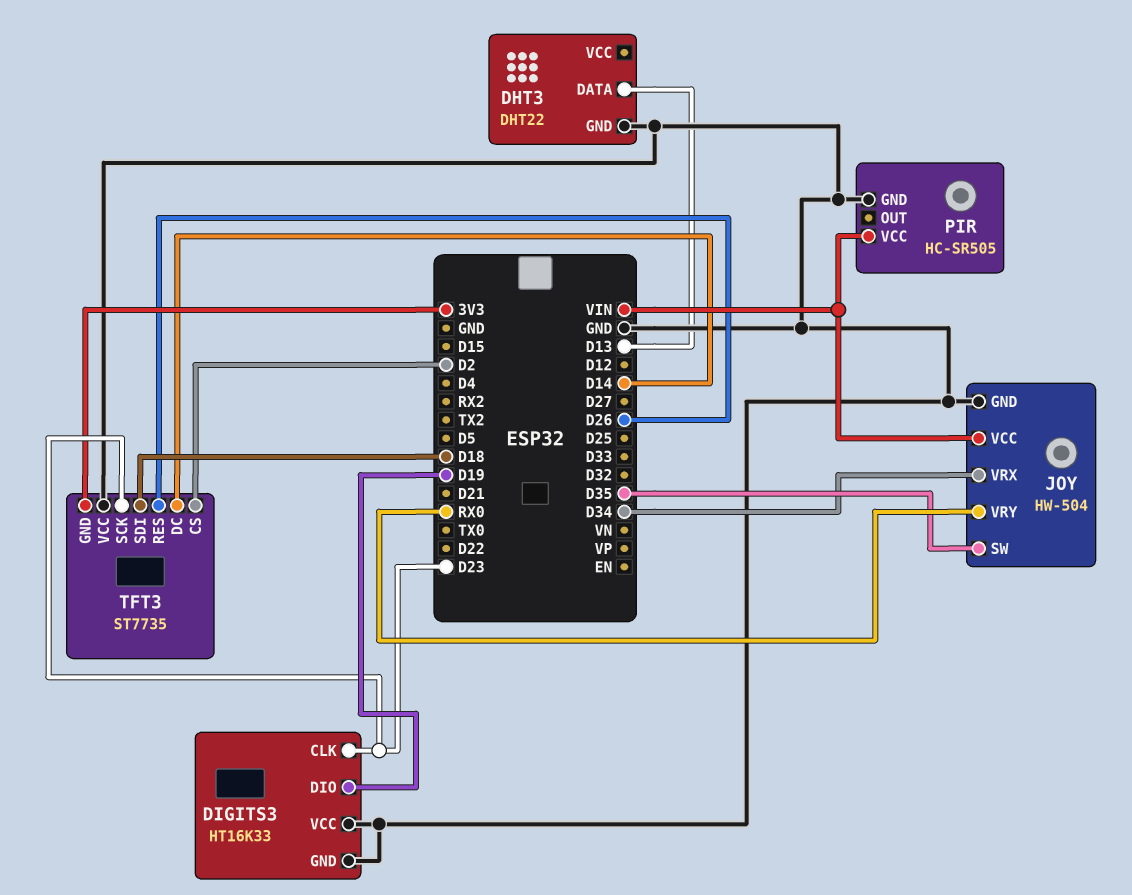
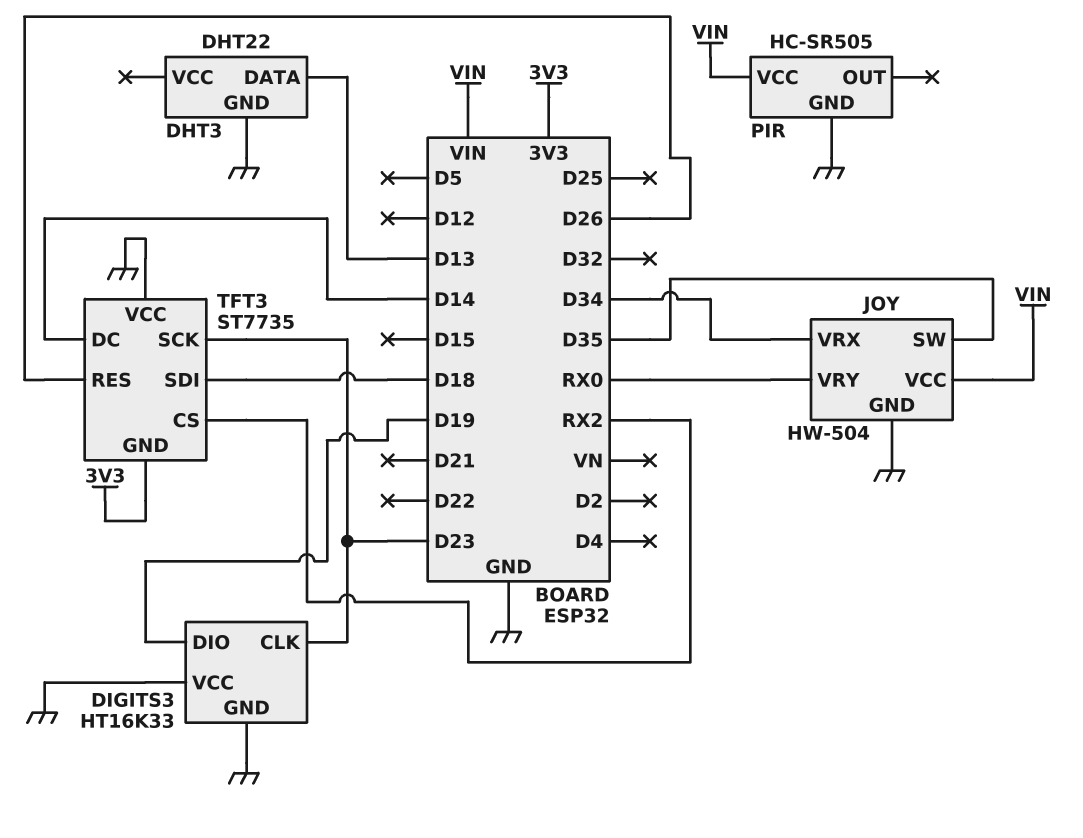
TFT3 pin CS: D2 -> RX2

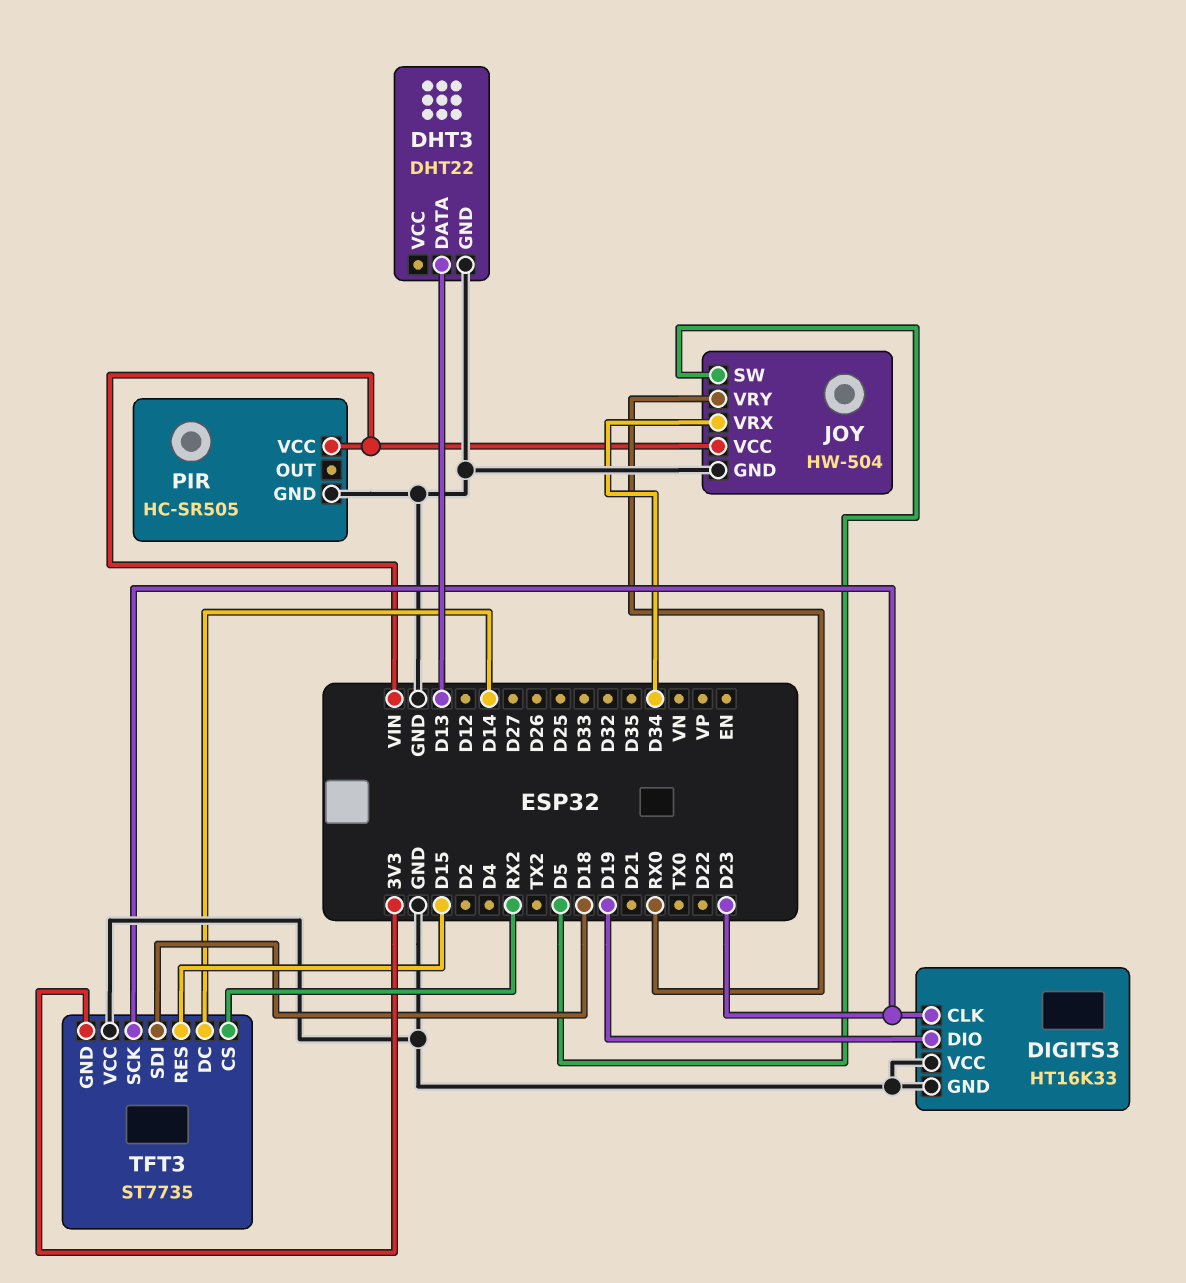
JOY pin SW: D35 -> D5
TFT3 pin RES: D26 -> D15

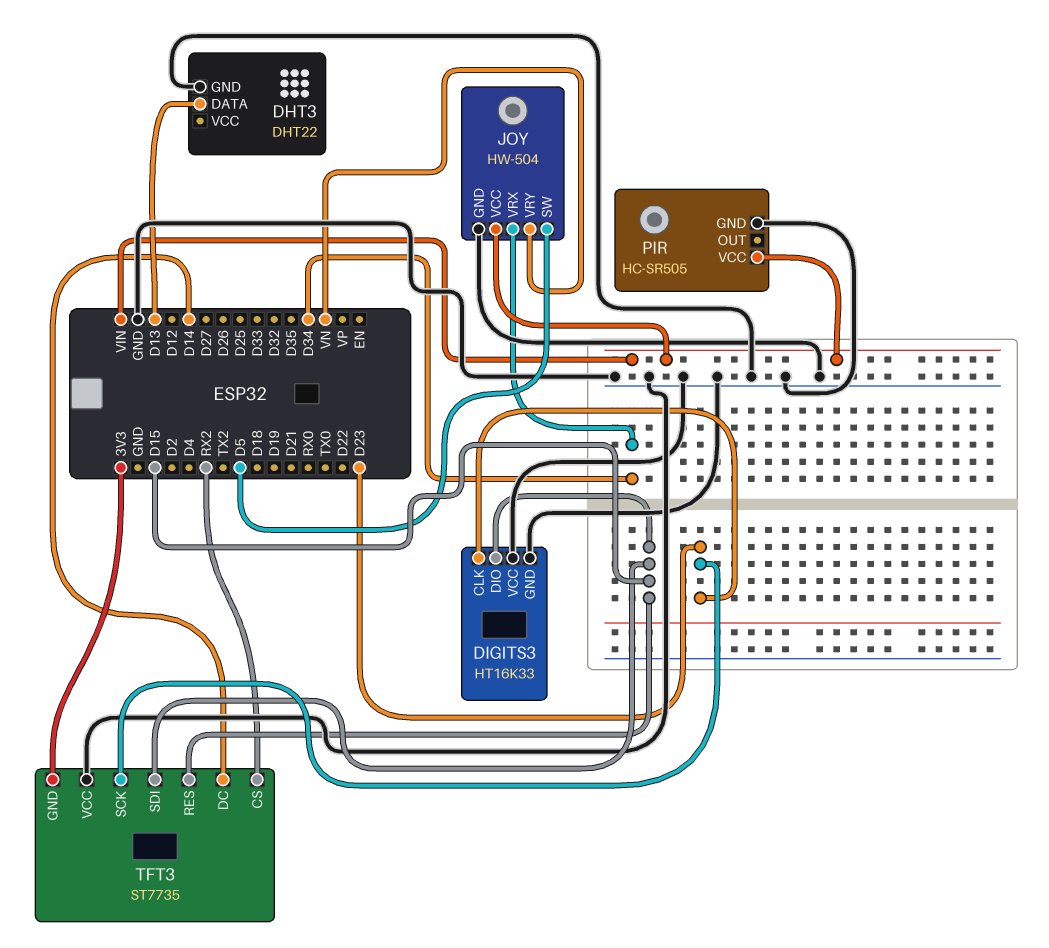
DIGITS3 pin DIO: D19 -> D15
JOY pin VRY: RX0 -> VN
TFT3 pin SDI: D18 -> D15

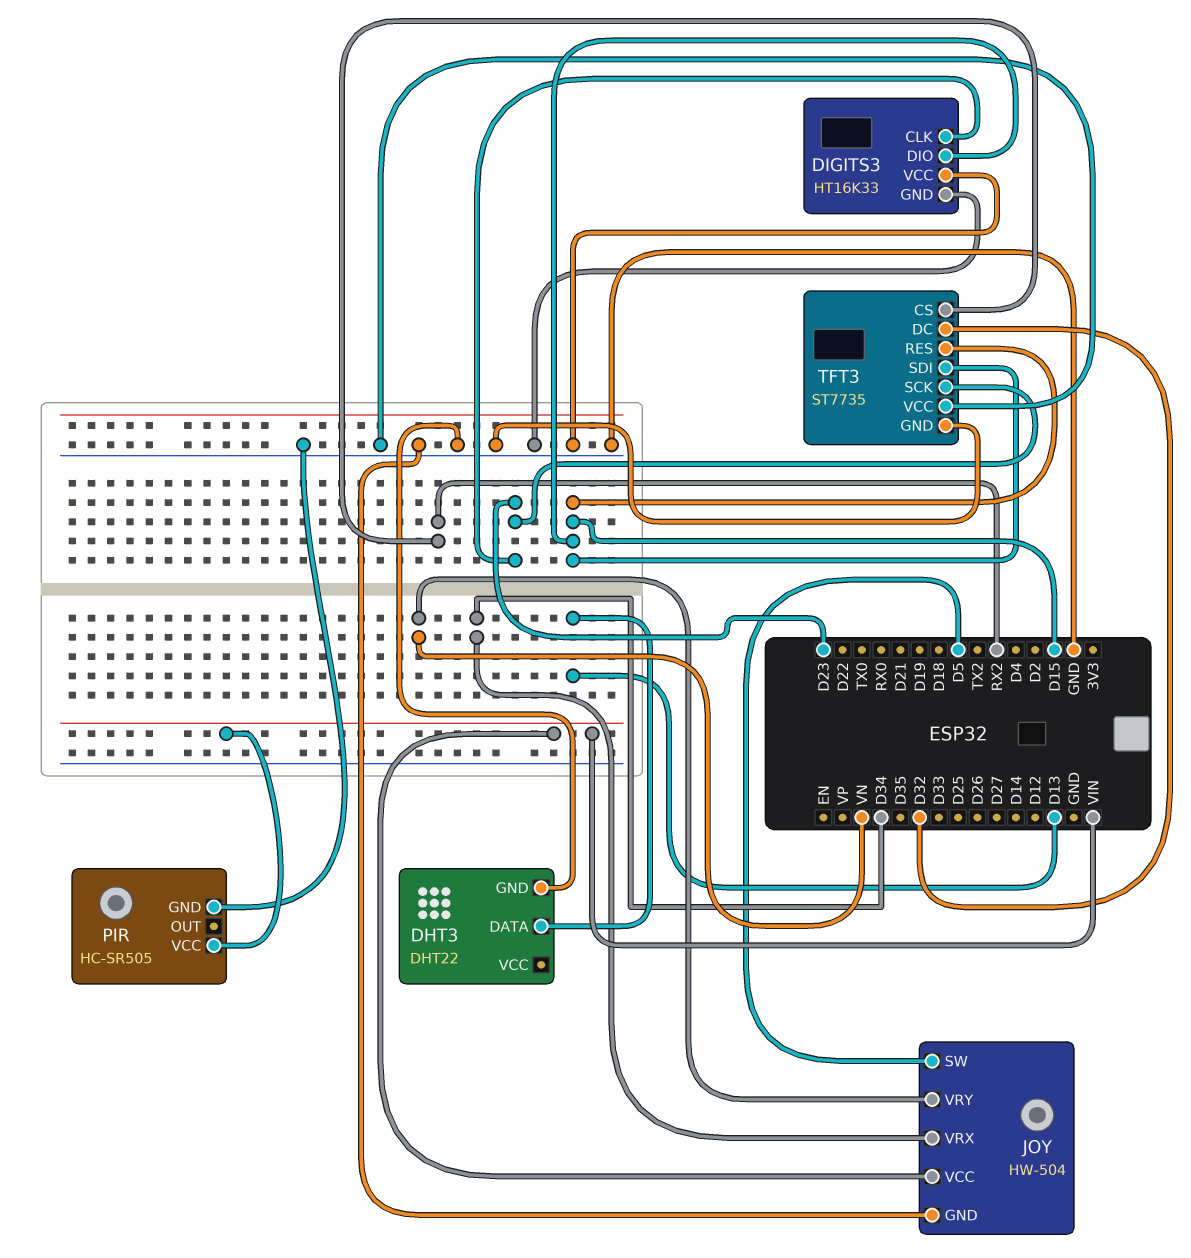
TFT3 pin DC: D14 -> D32
TFT3 pin GND: 3V3 -> GND

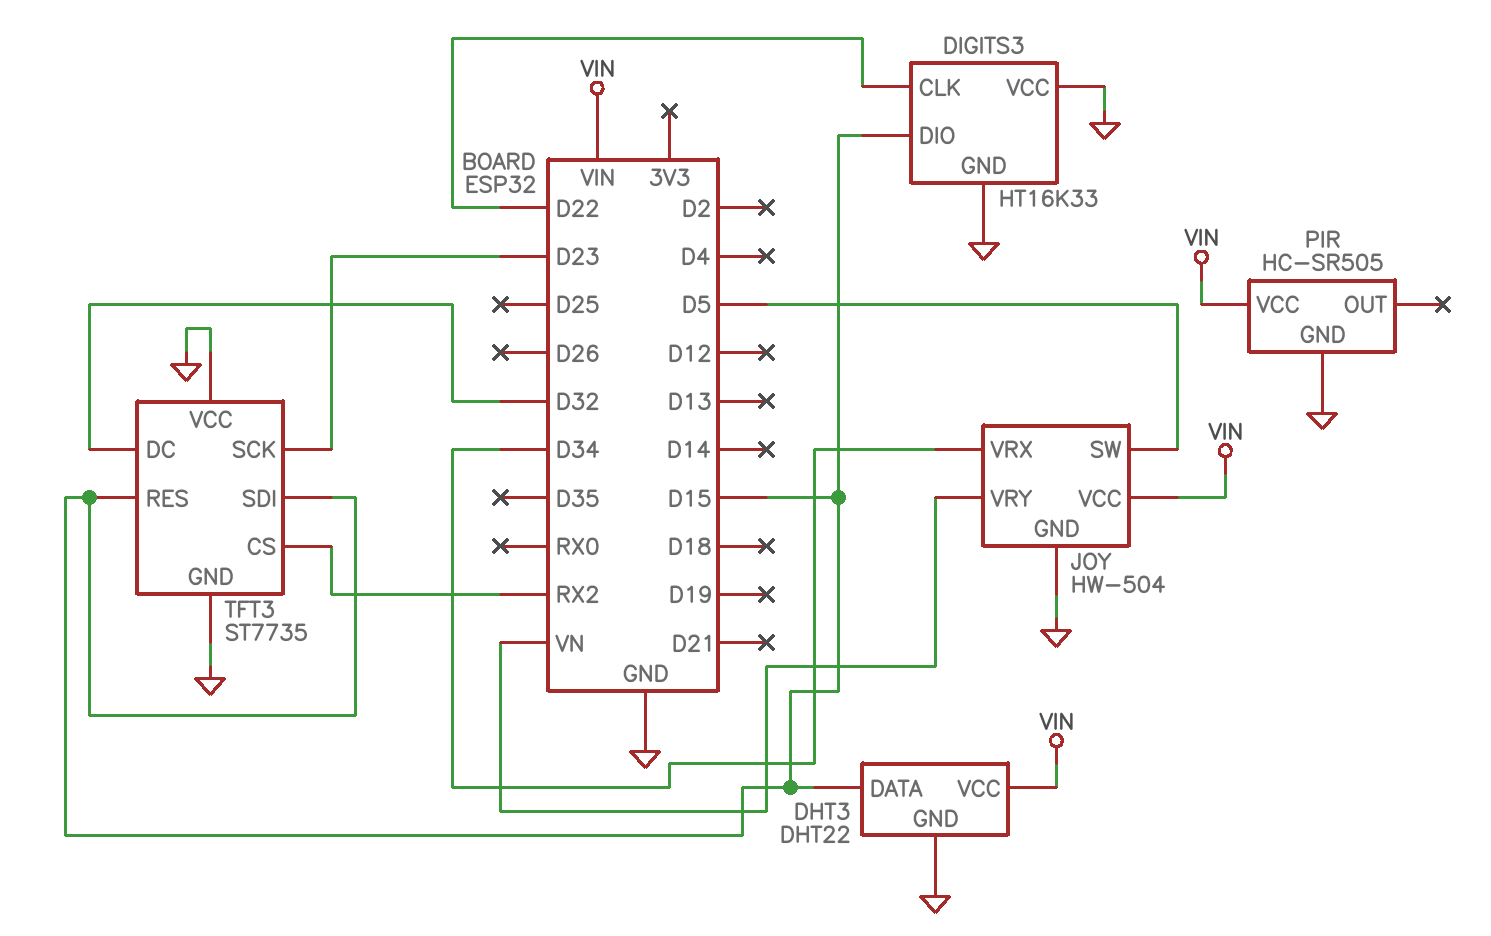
DHT3 pin DATA: D13 -> D15
DHT3 pin VCC: none -> VIN
DIGITS3 pin CLK: D23 -> D22

